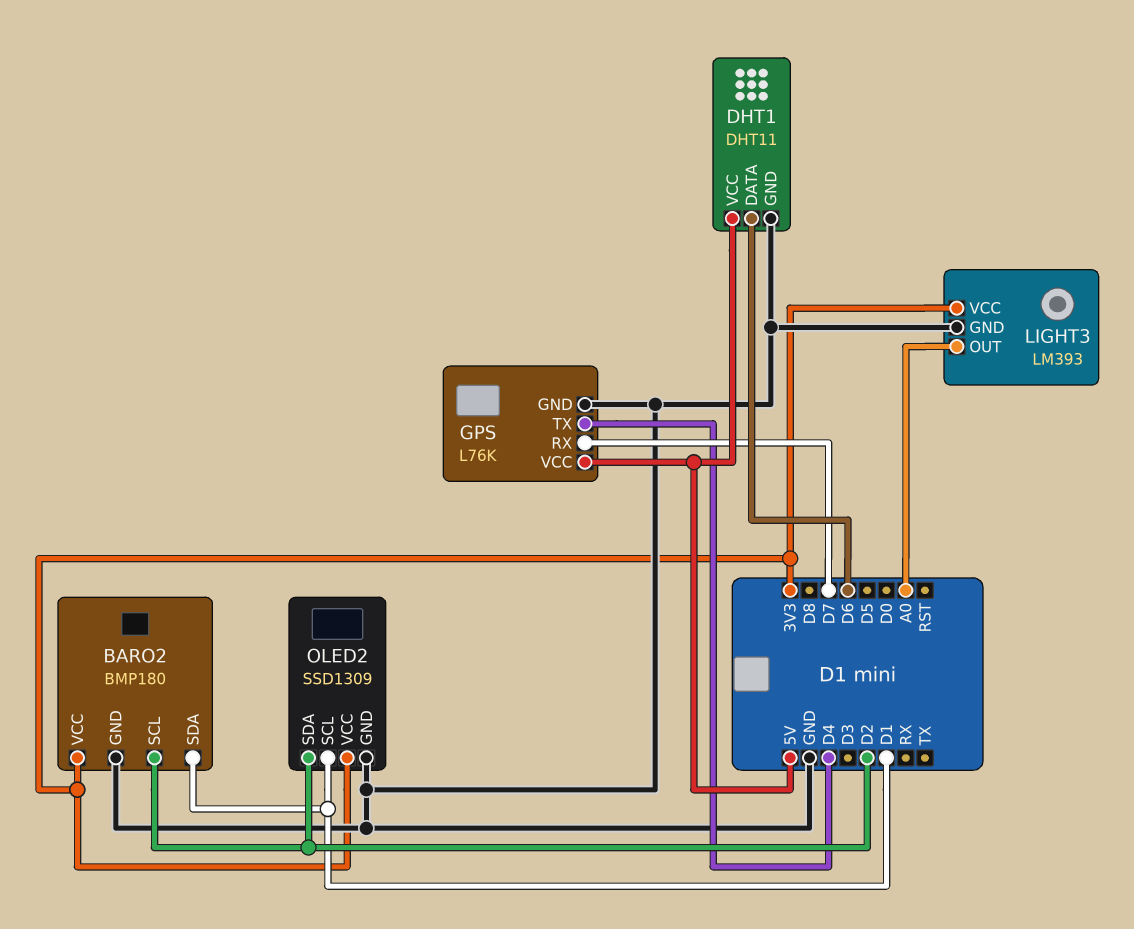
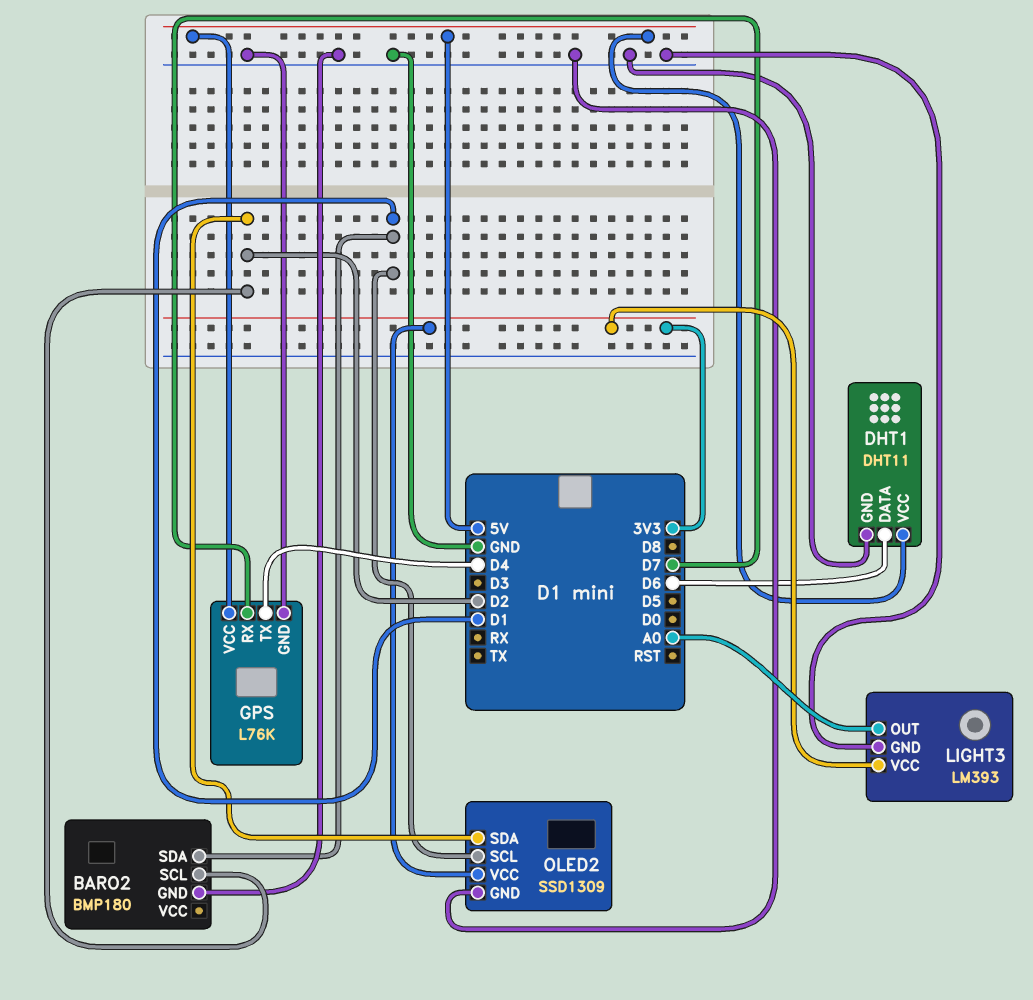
BARO2 pin VCC: 3V3 -> none

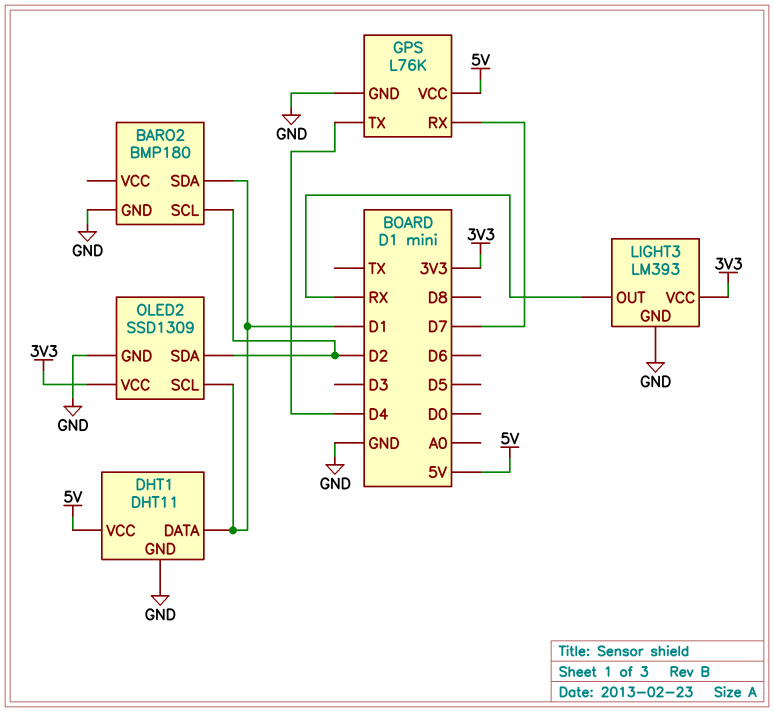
DHT1 pin DATA: D6 -> D1
LIGHT3 pin OUT: A0 -> RX

